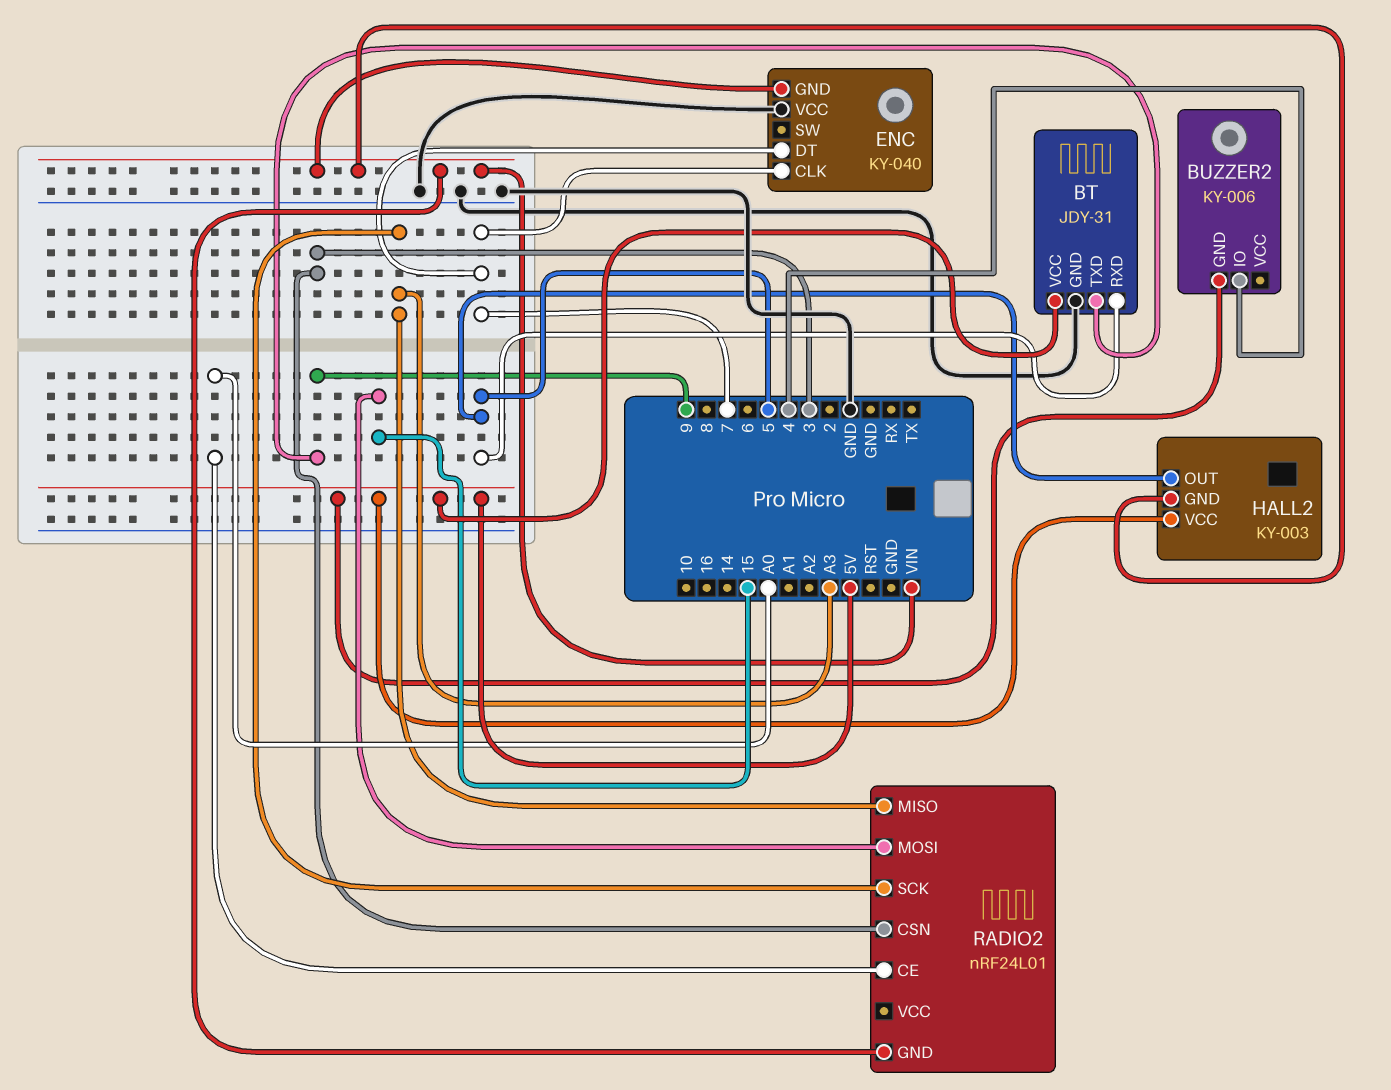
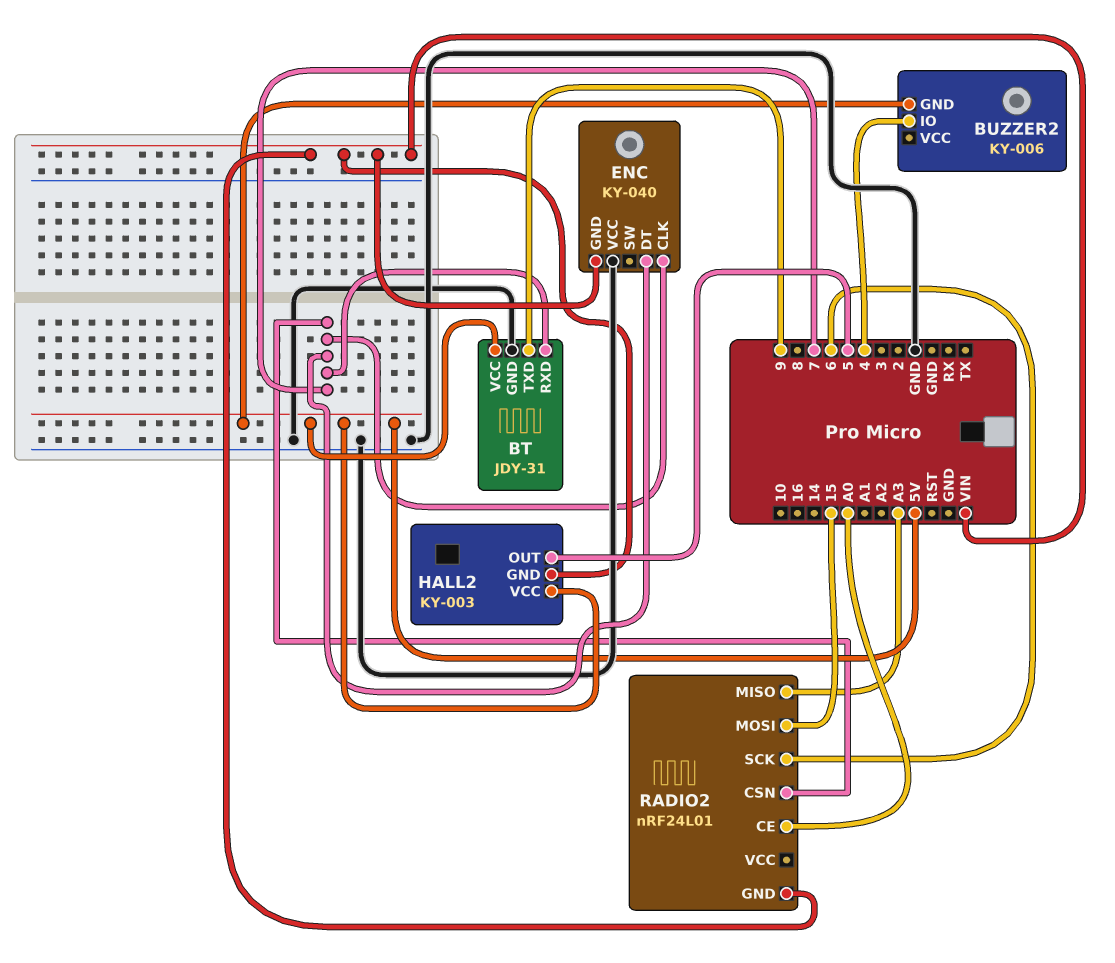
BT pin RXD: 5 -> 7
RADIO2 pin CSN: 3 -> 7
RADIO2 pin SCK: A3 -> 6

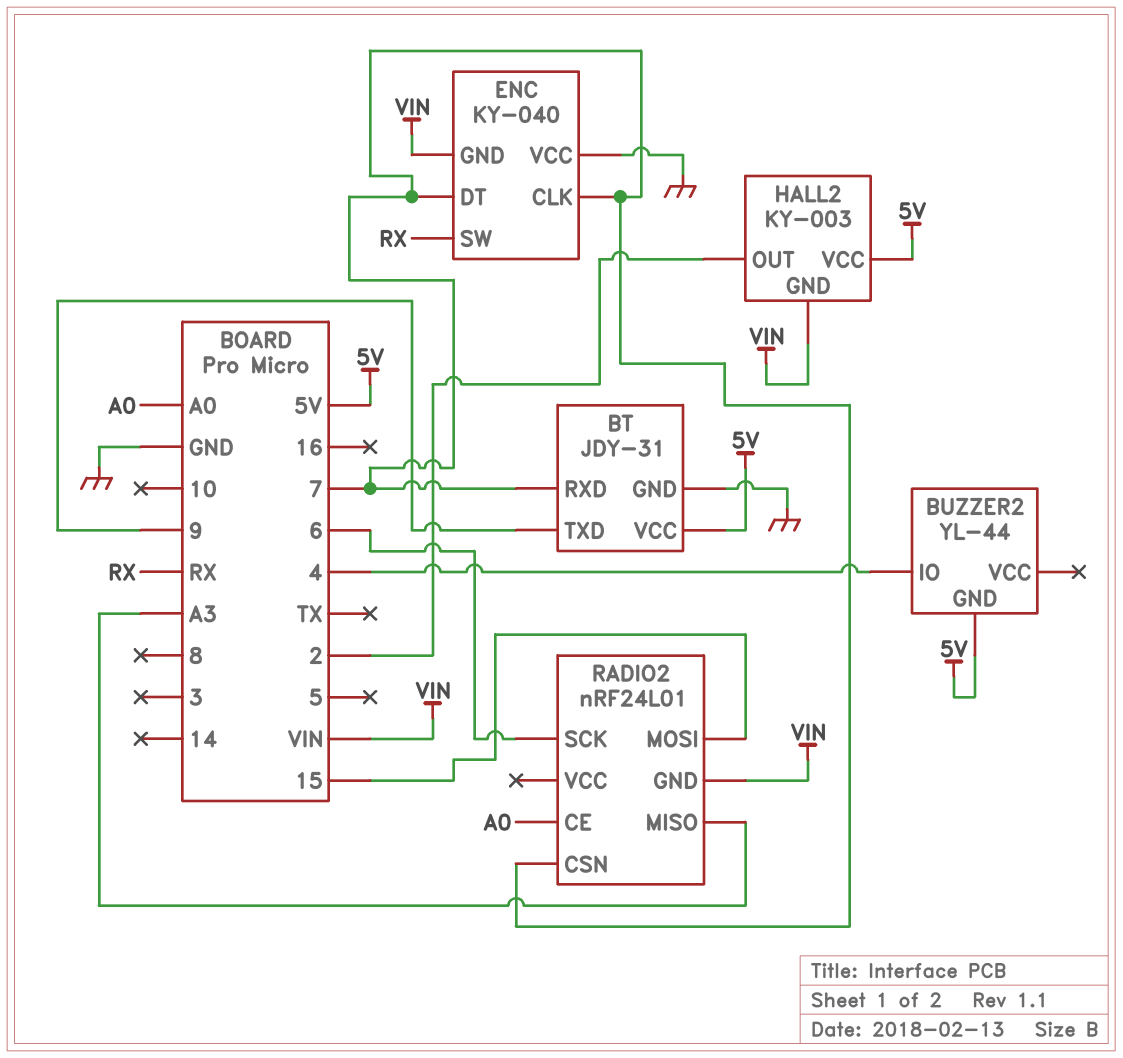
BUZZER2: KY-006 -> YL-44
ENC pin SW: none -> RX
HALL2 pin OUT: 5 -> 2

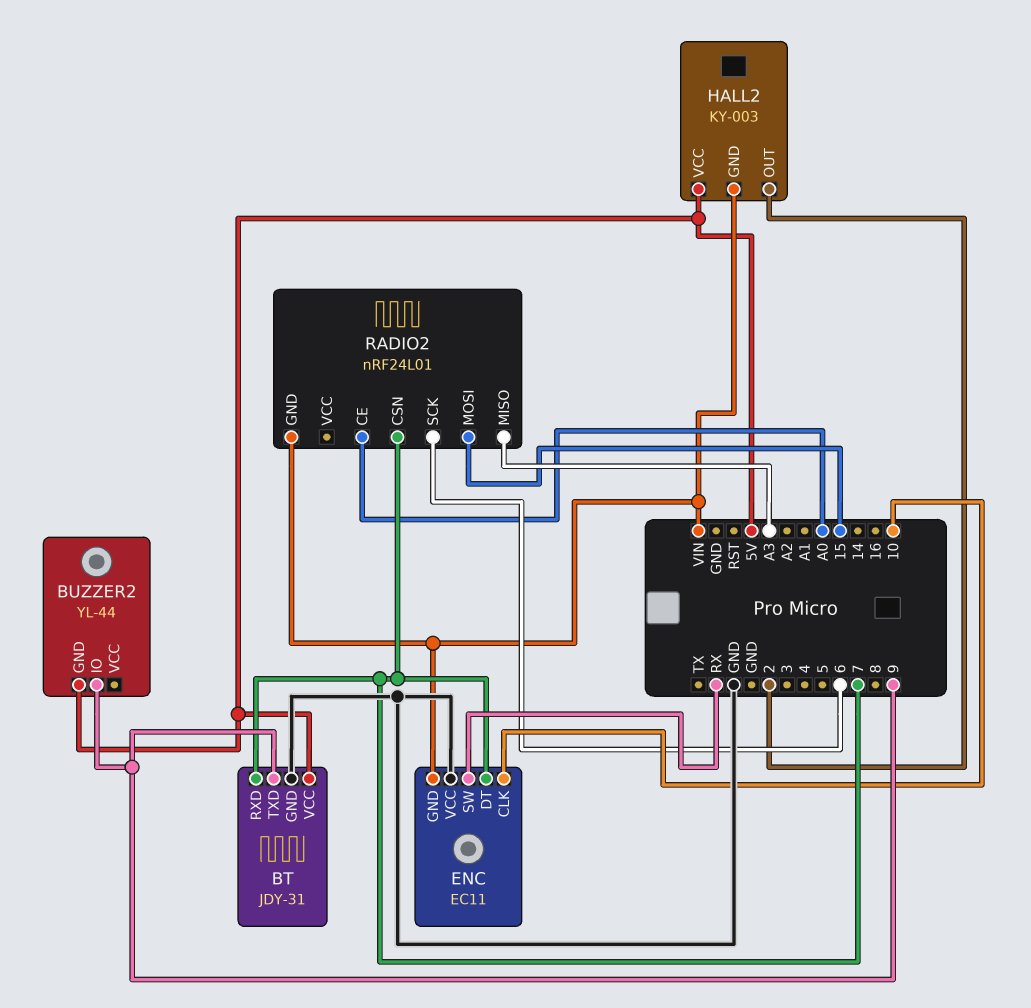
BUZZER2 pin IO: 4 -> 9
ENC: KY-040 -> EC11
ENC pin CLK: 7 -> 10

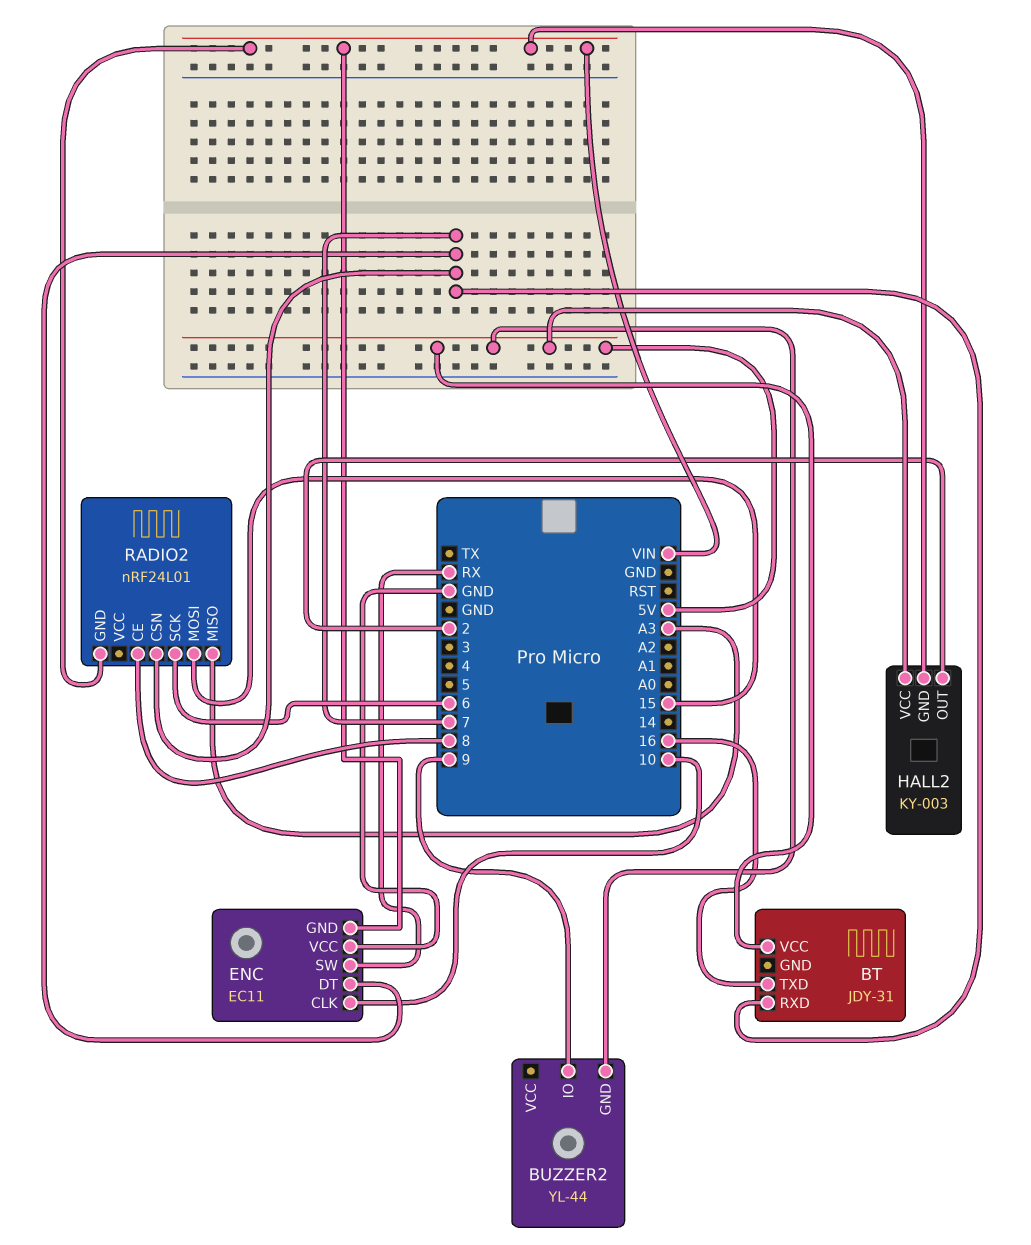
BT pin GND: GND -> none
BT pin TXD: 9 -> 16
RADIO2 pin CE: A0 -> 8

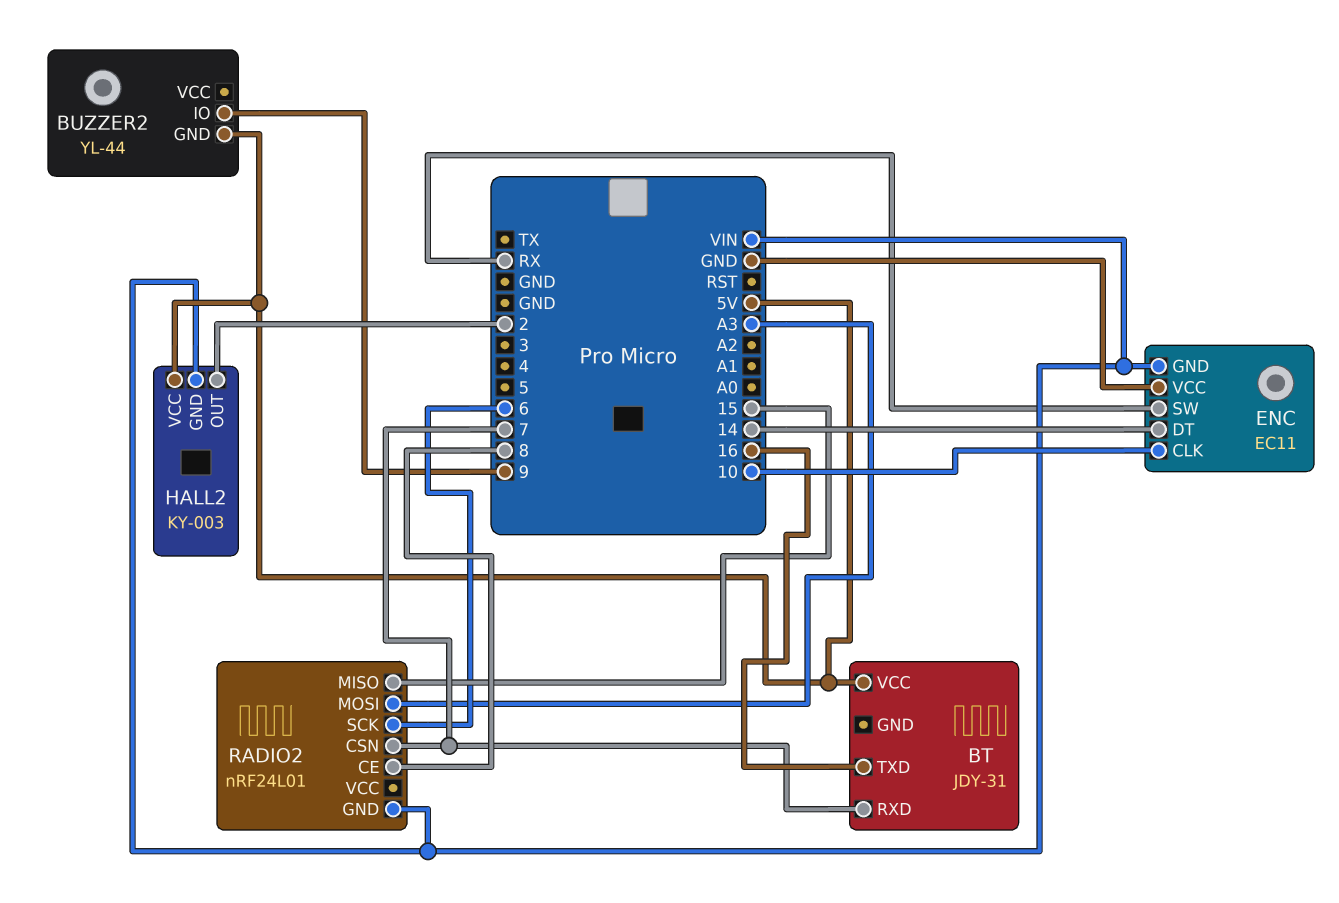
ENC pin DT: 7 -> 14
RADIO2 pin MISO: A3 -> 15
RADIO2 pin MOSI: 15 -> A3

